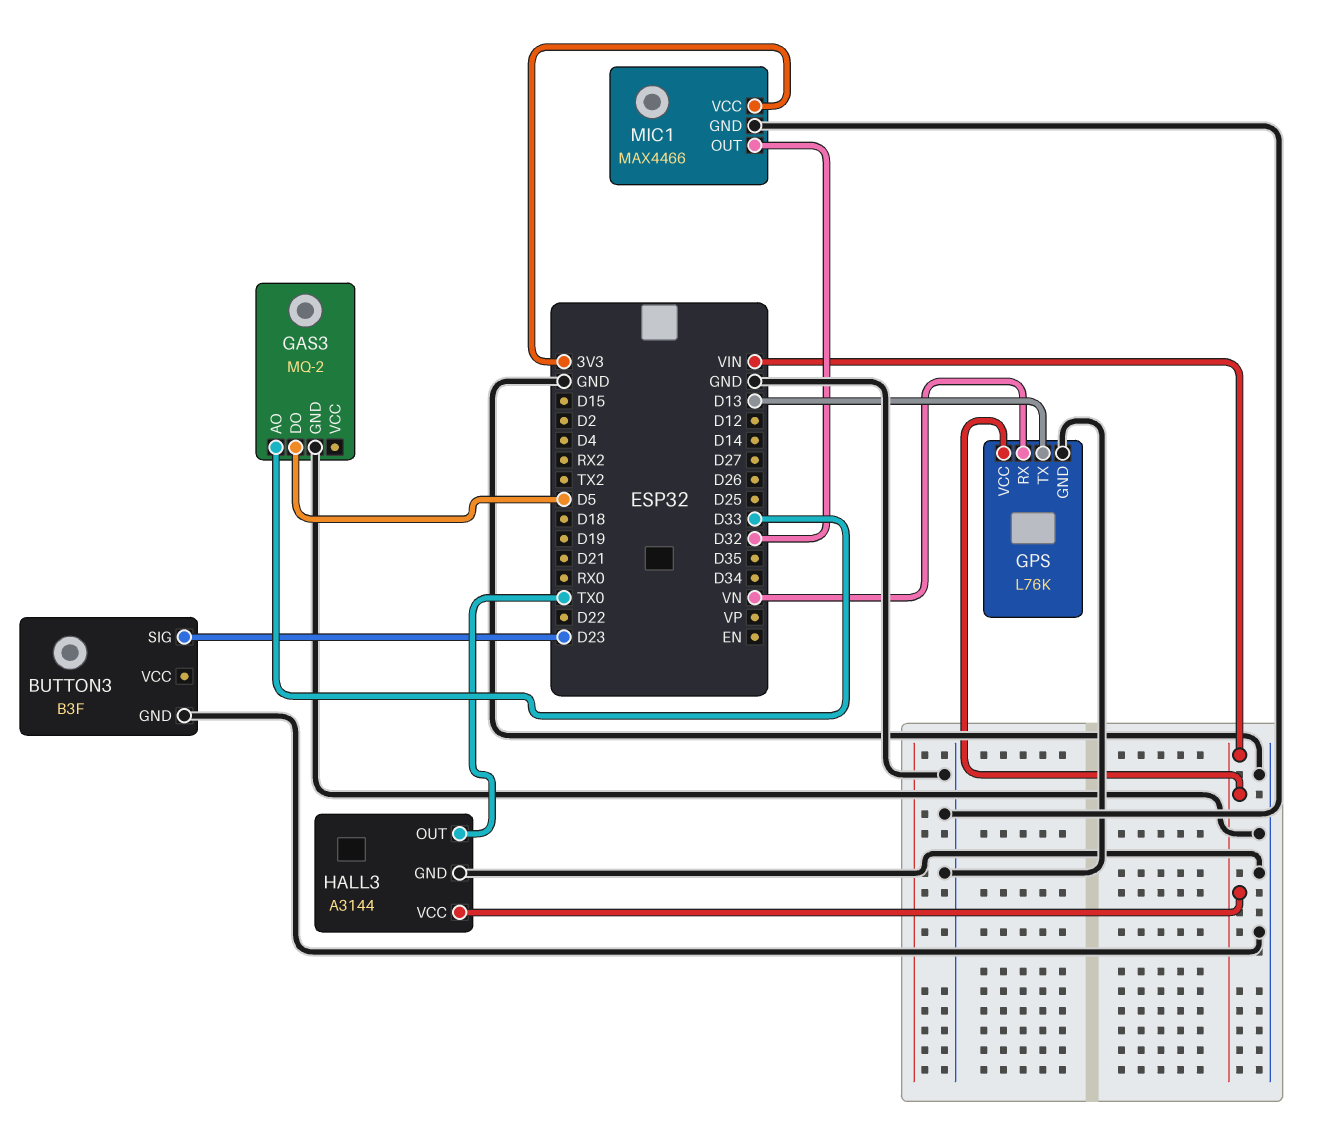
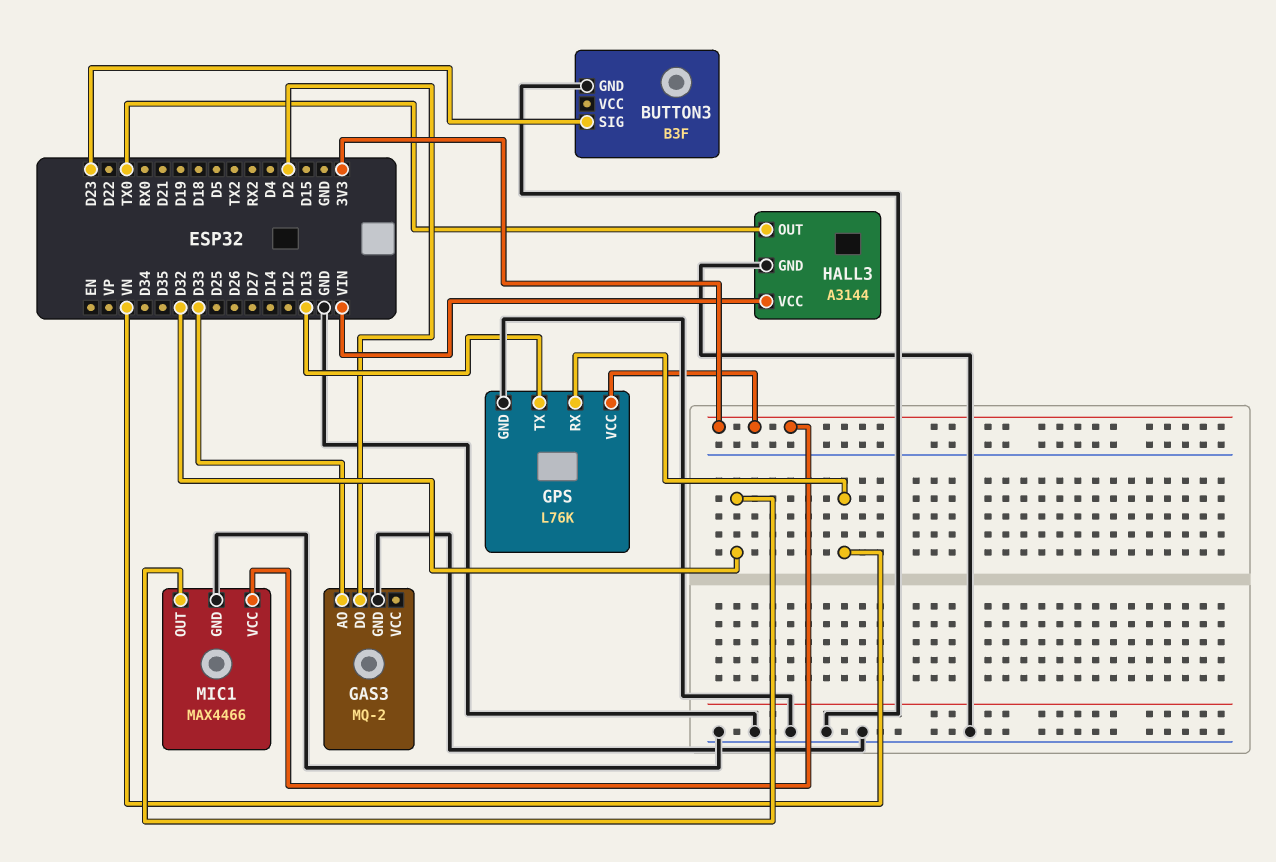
GAS3 pin DO: D5 -> D2
GPS pin VCC: VIN -> 3V3

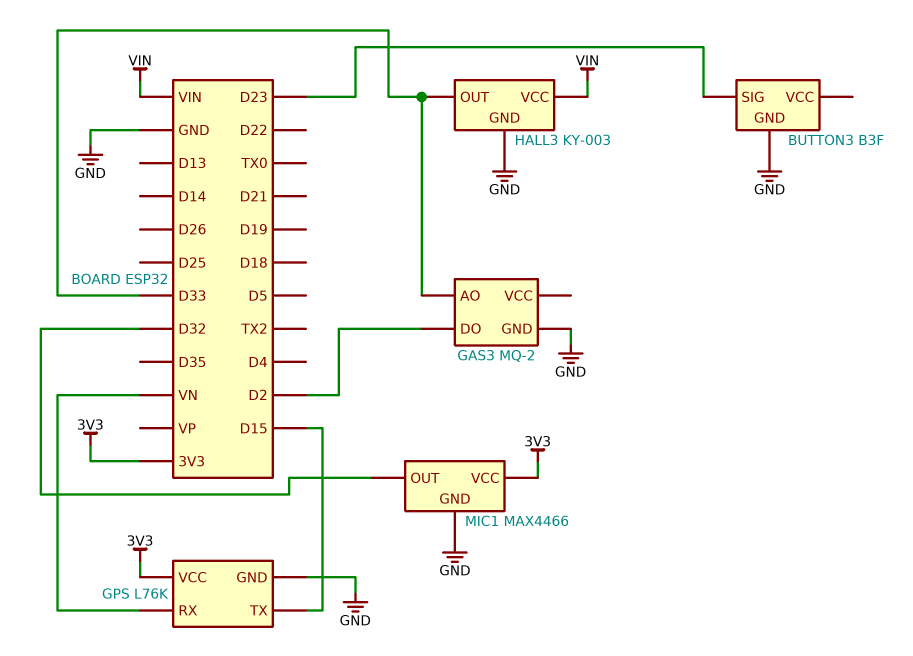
GPS pin TX: D13 -> D15
HALL3: A3144 -> KY-003
HALL3 pin OUT: TX0 -> D33

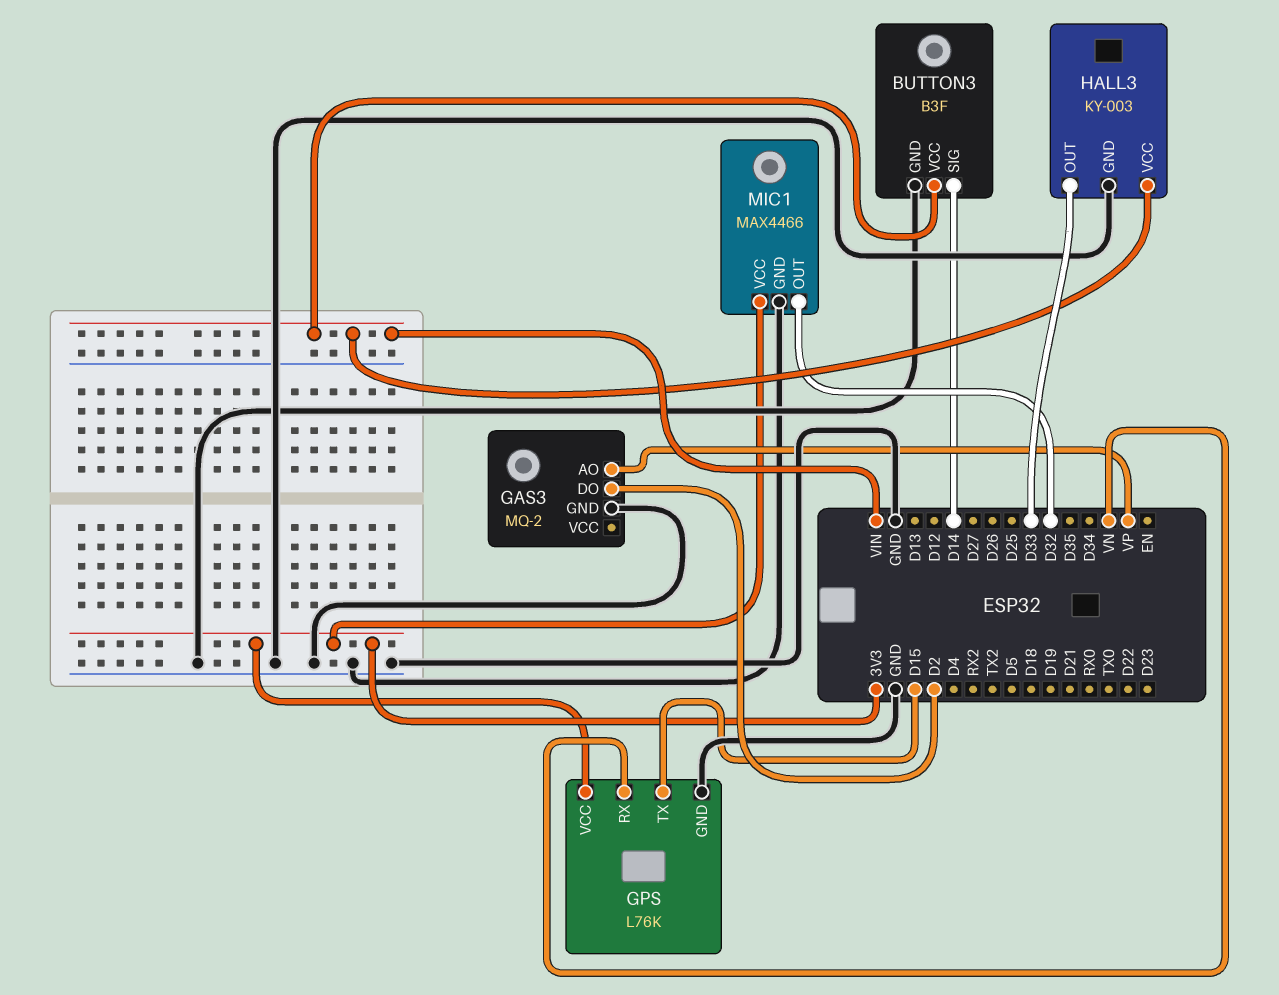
BUTTON3 pin SIG: D23 -> D14
BUTTON3 pin VCC: none -> VIN
GAS3 pin AO: D33 -> VP

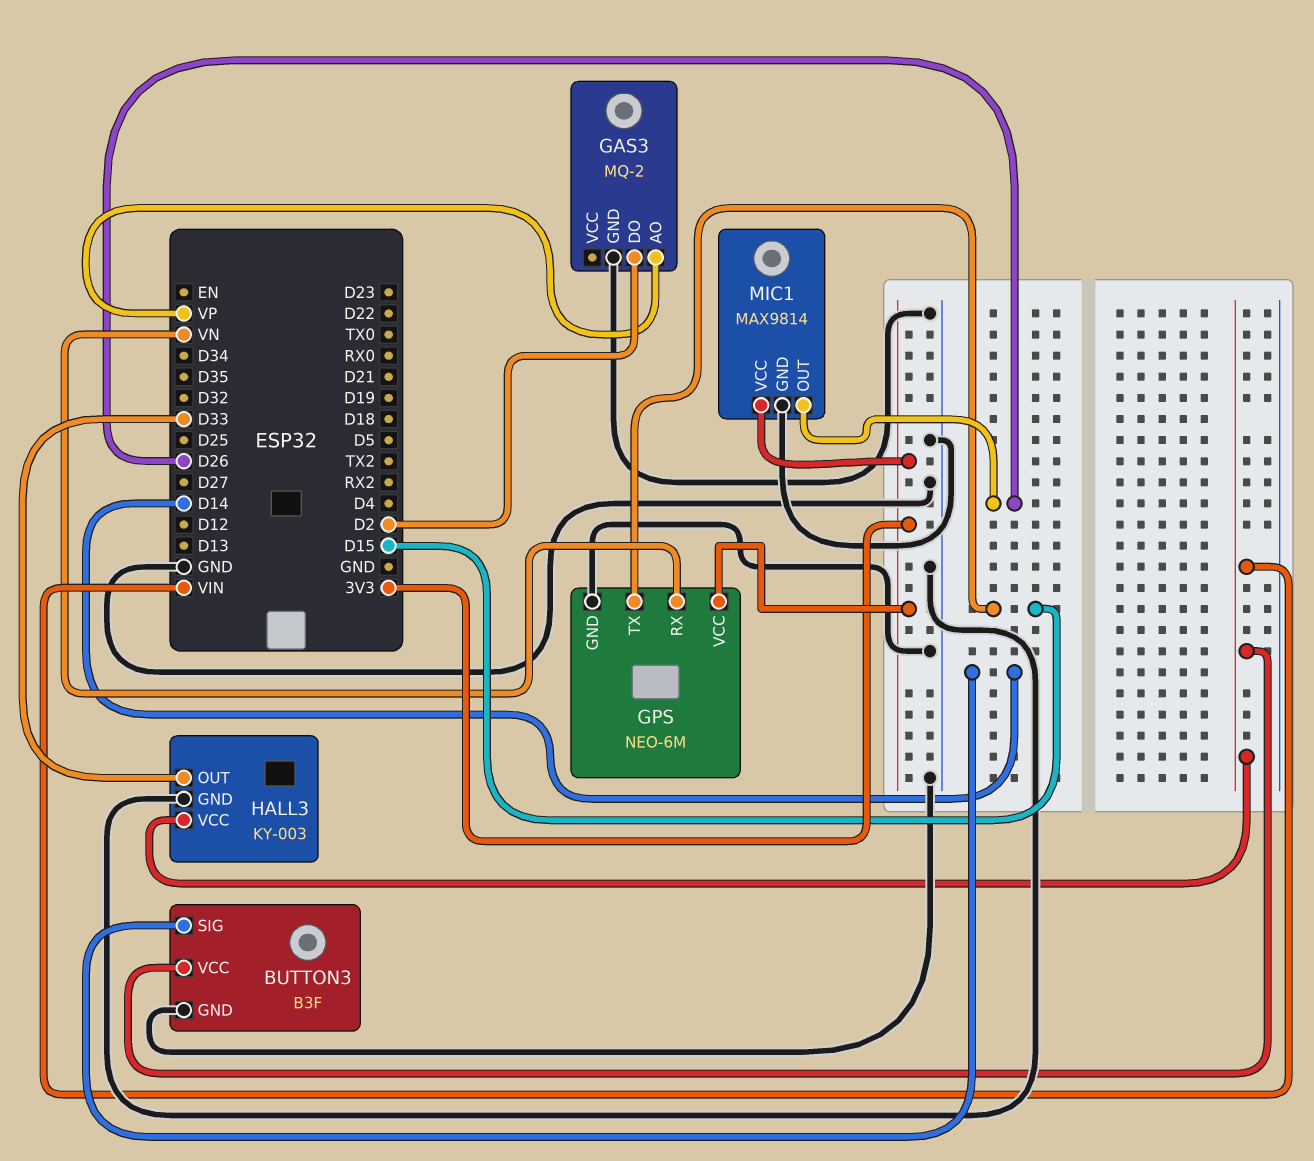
GPS: L76K -> NEO-6M
MIC1: MAX4466 -> MAX9814
MIC1 pin OUT: D32 -> D26

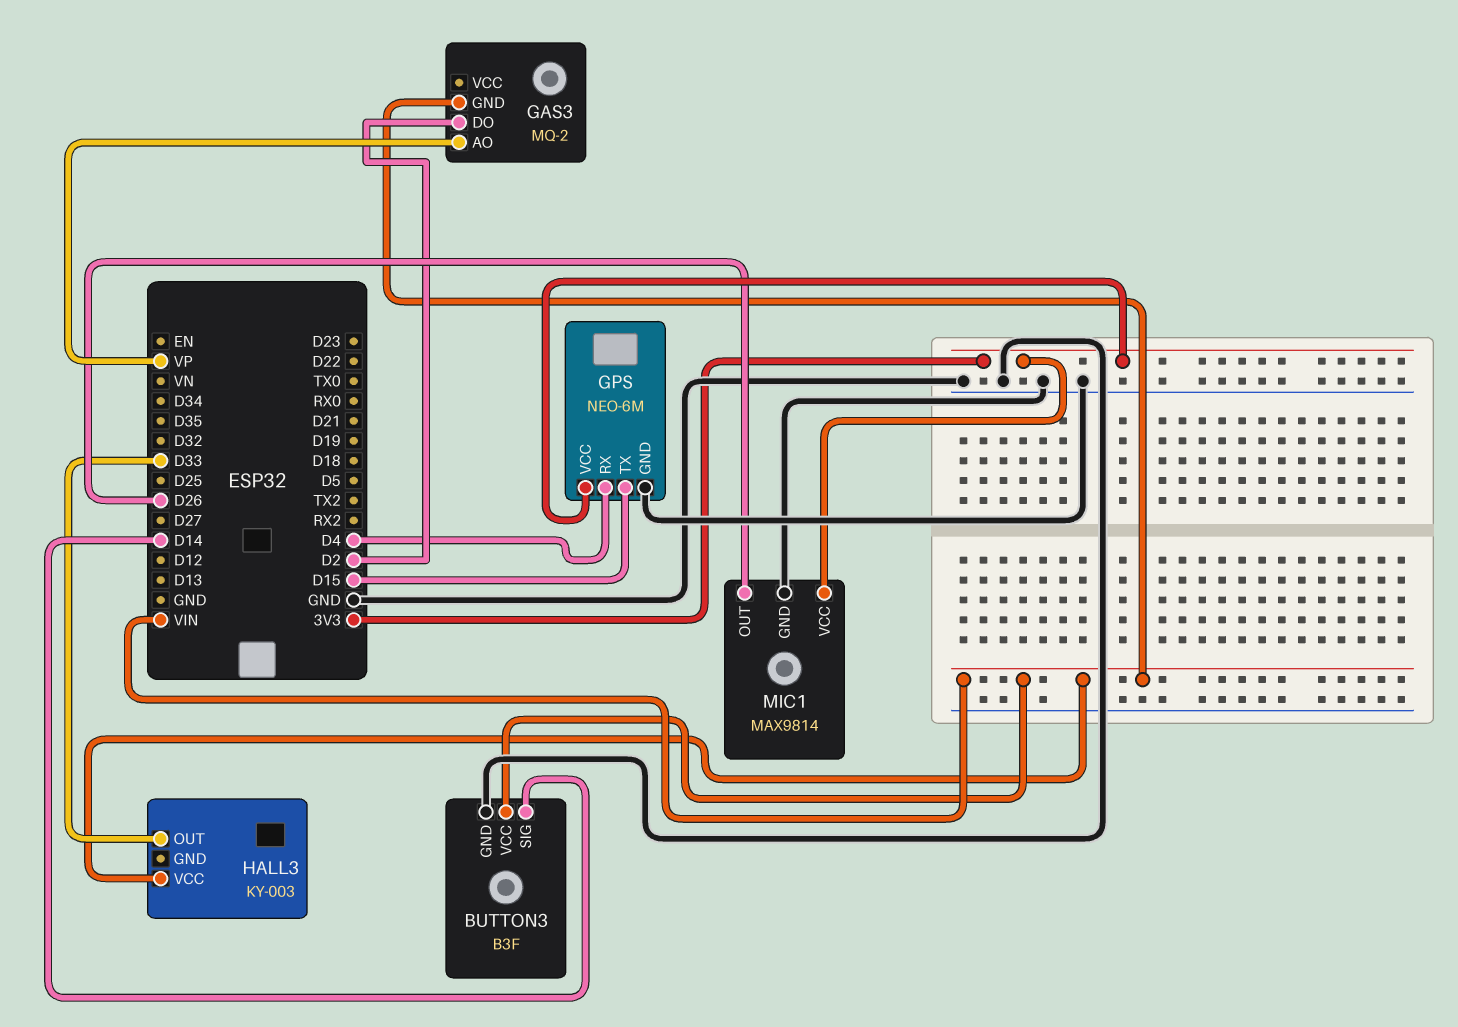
GAS3 pin GND: GND -> VIN
GPS pin RX: VN -> D4
HALL3 pin GND: GND -> none

